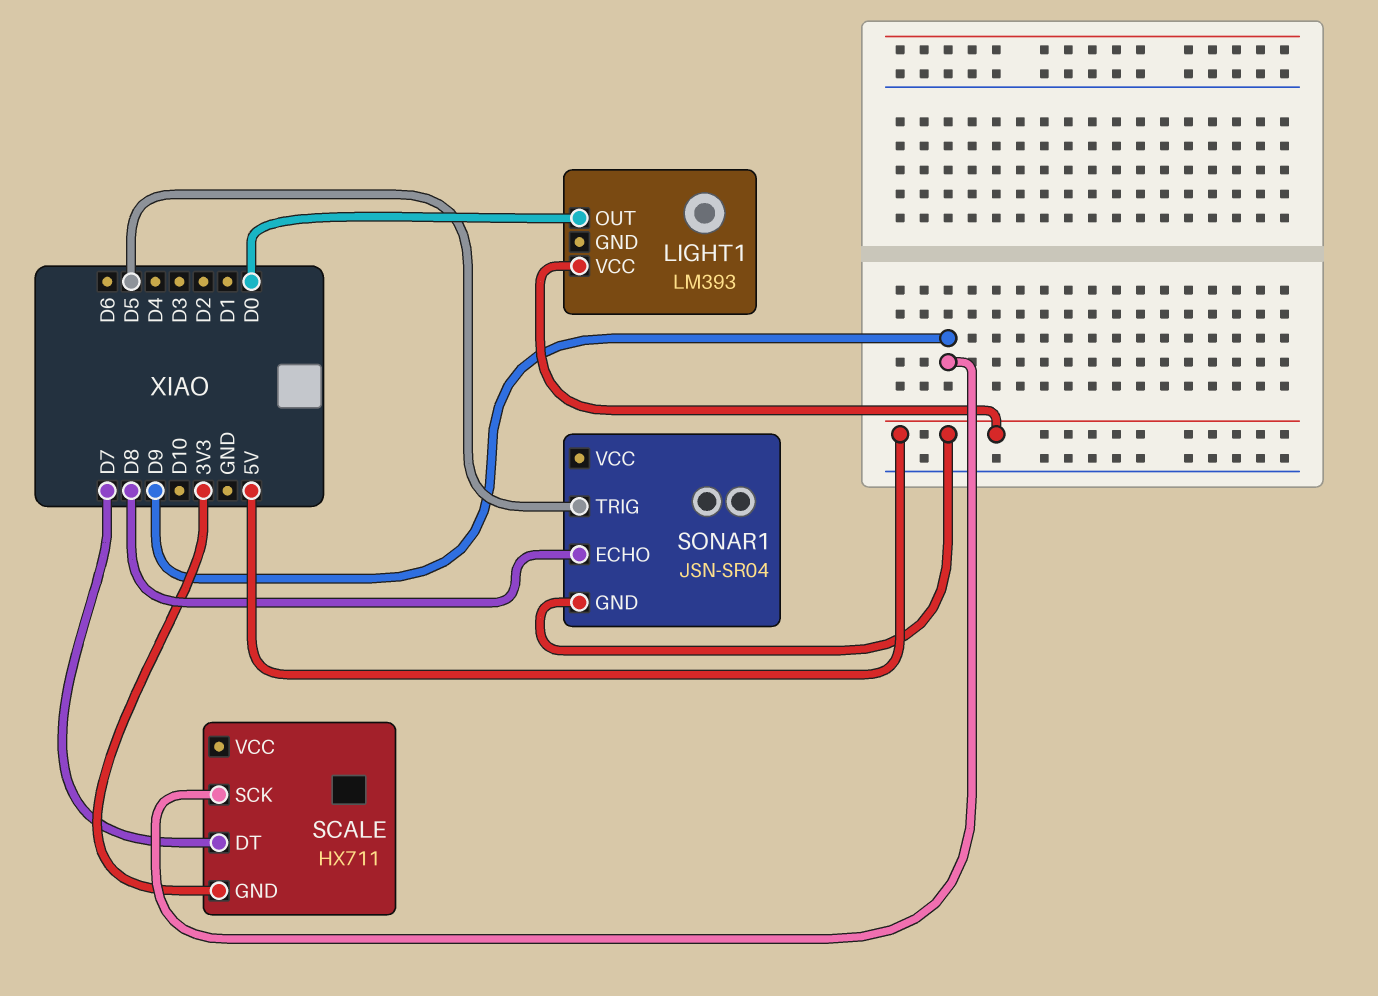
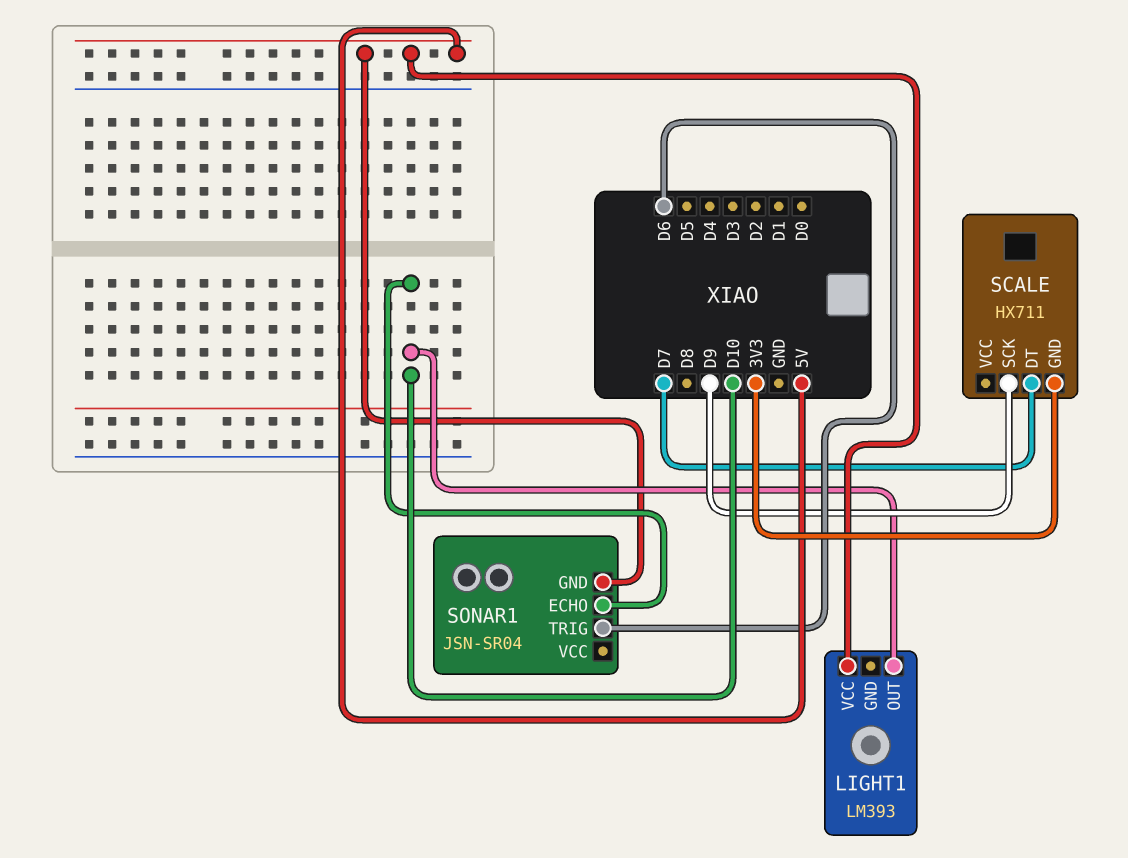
LIGHT1 pin OUT: D0 -> D10
SONAR1 pin ECHO: D8 -> D10
SONAR1 pin TRIG: D5 -> D6

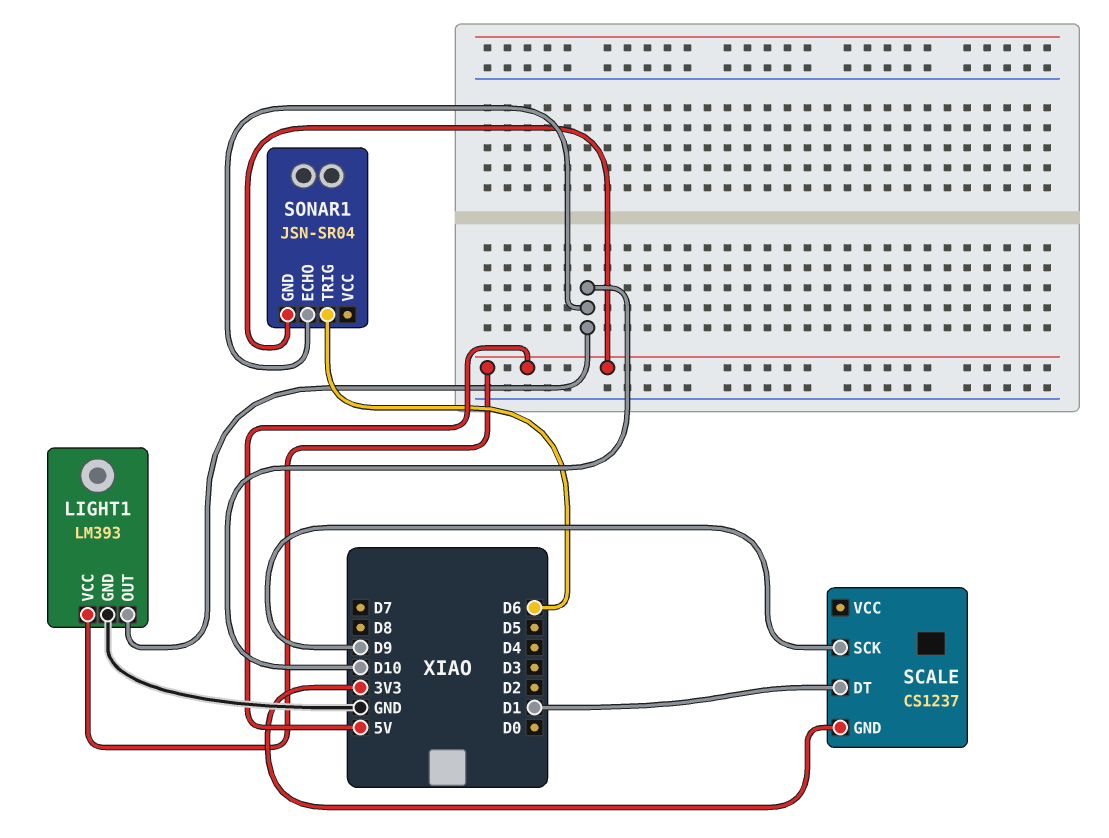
LIGHT1 pin GND: none -> GND
SCALE: HX711 -> CS1237
SCALE pin DT: D7 -> D1

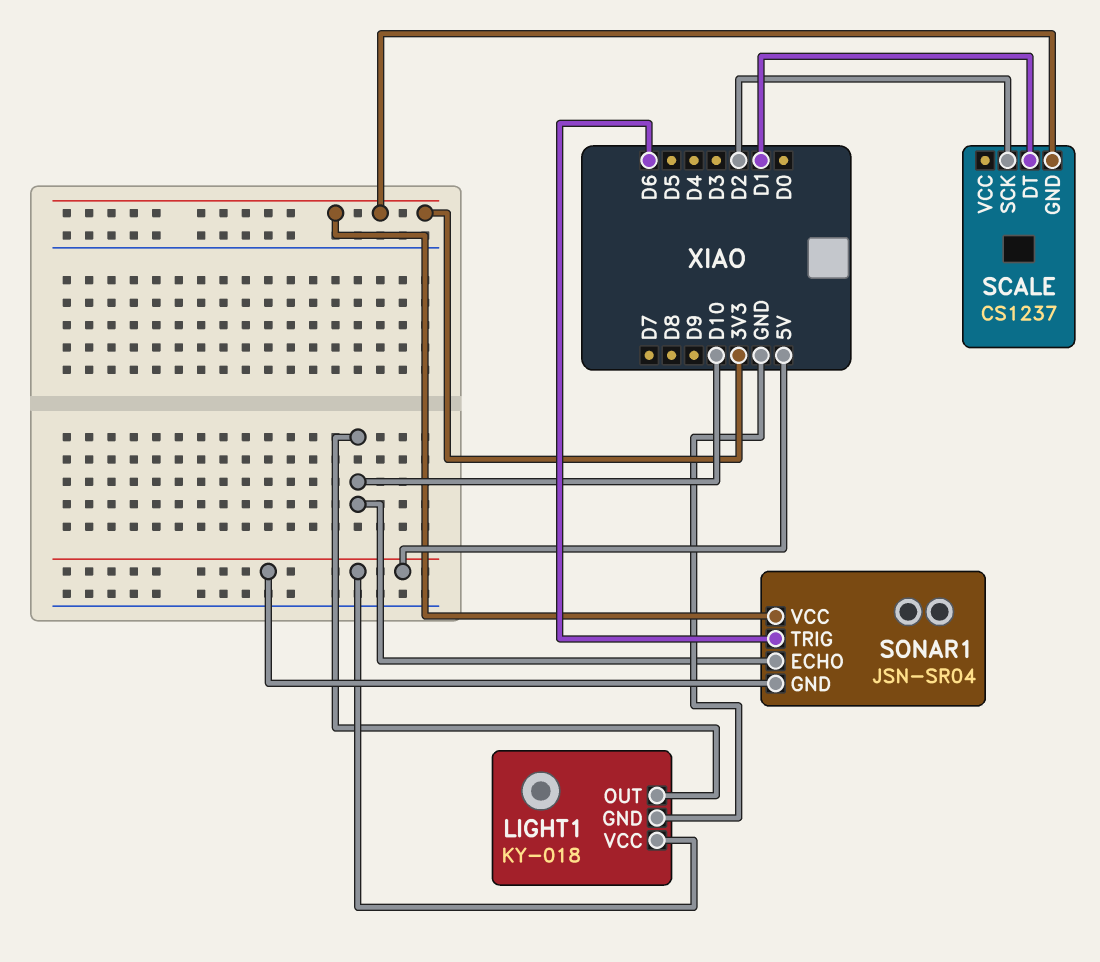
LIGHT1: LM393 -> KY-018
SCALE pin SCK: D9 -> D2
SONAR1 pin VCC: none -> 3V3

